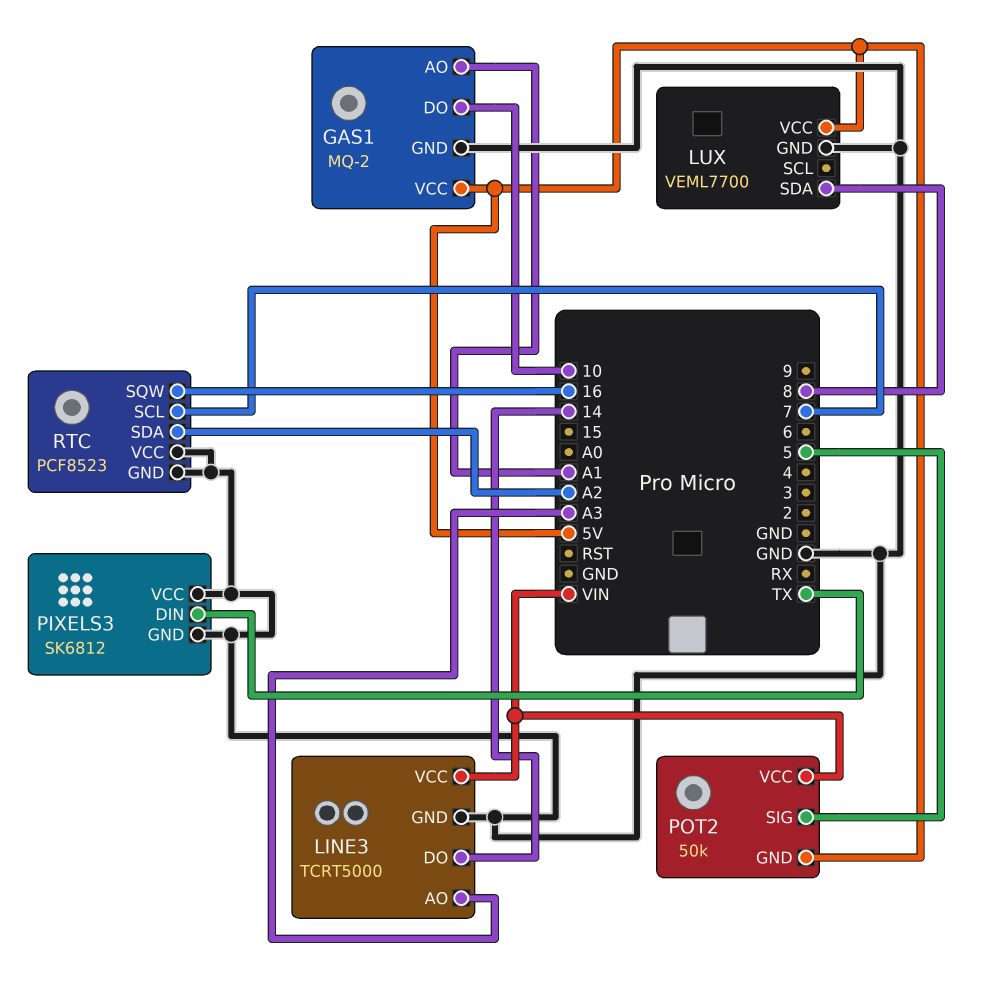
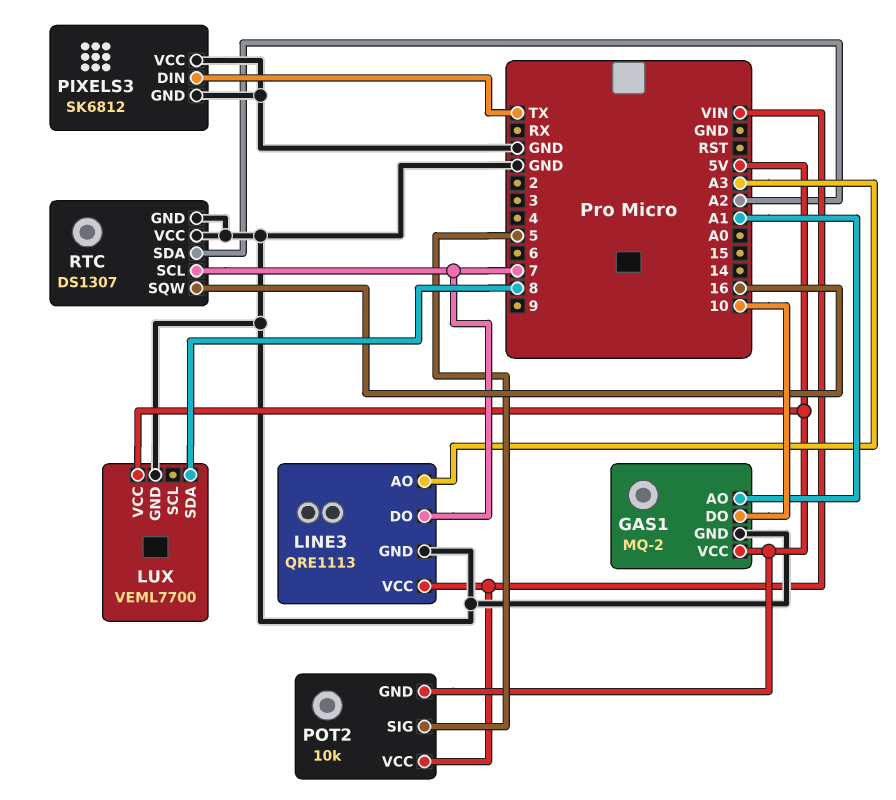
LINE3: TCRT5000 -> QRE1113
LINE3 pin DO: 14 -> 7
POT2: 50k -> 10k
RTC: PCF8523 -> DS1307

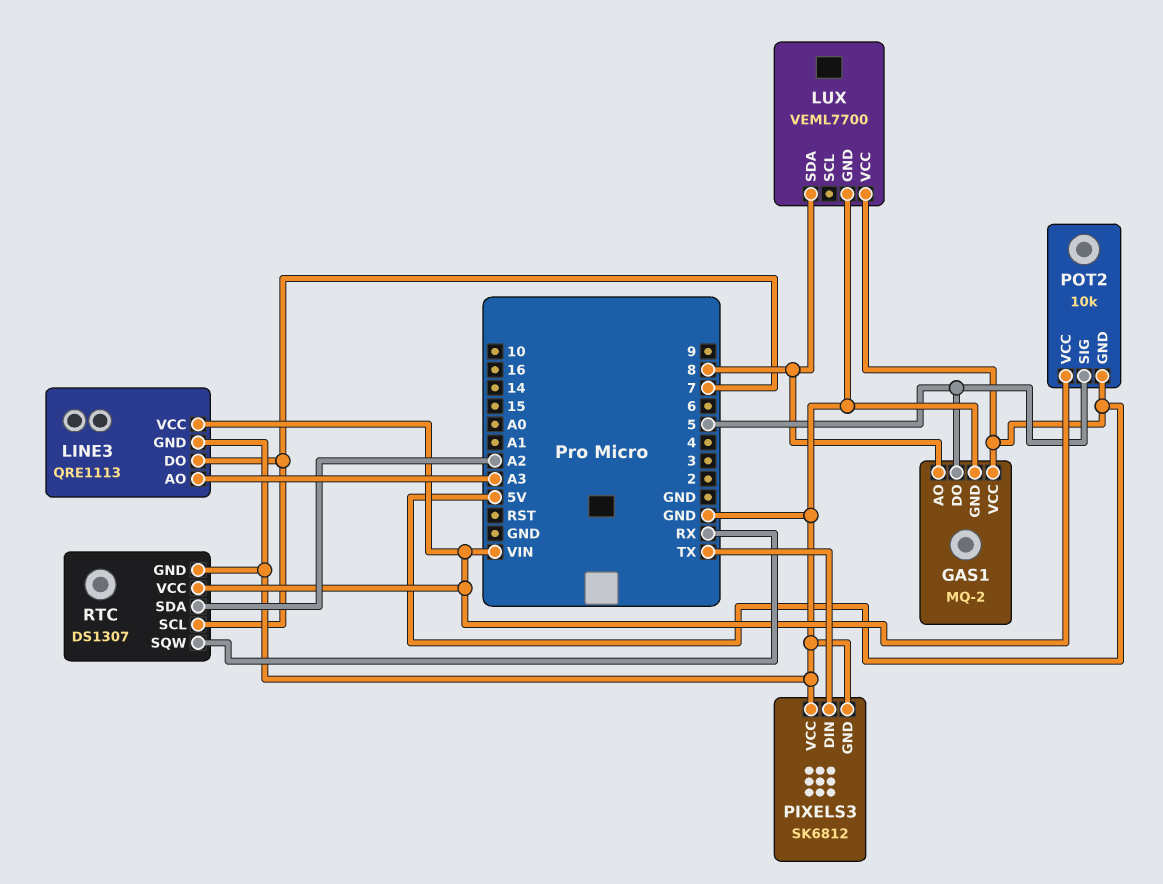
GAS1 pin AO: A1 -> 8
GAS1 pin DO: 10 -> 5
RTC pin SQW: 16 -> RX
RTC pin VCC: GND -> VIN

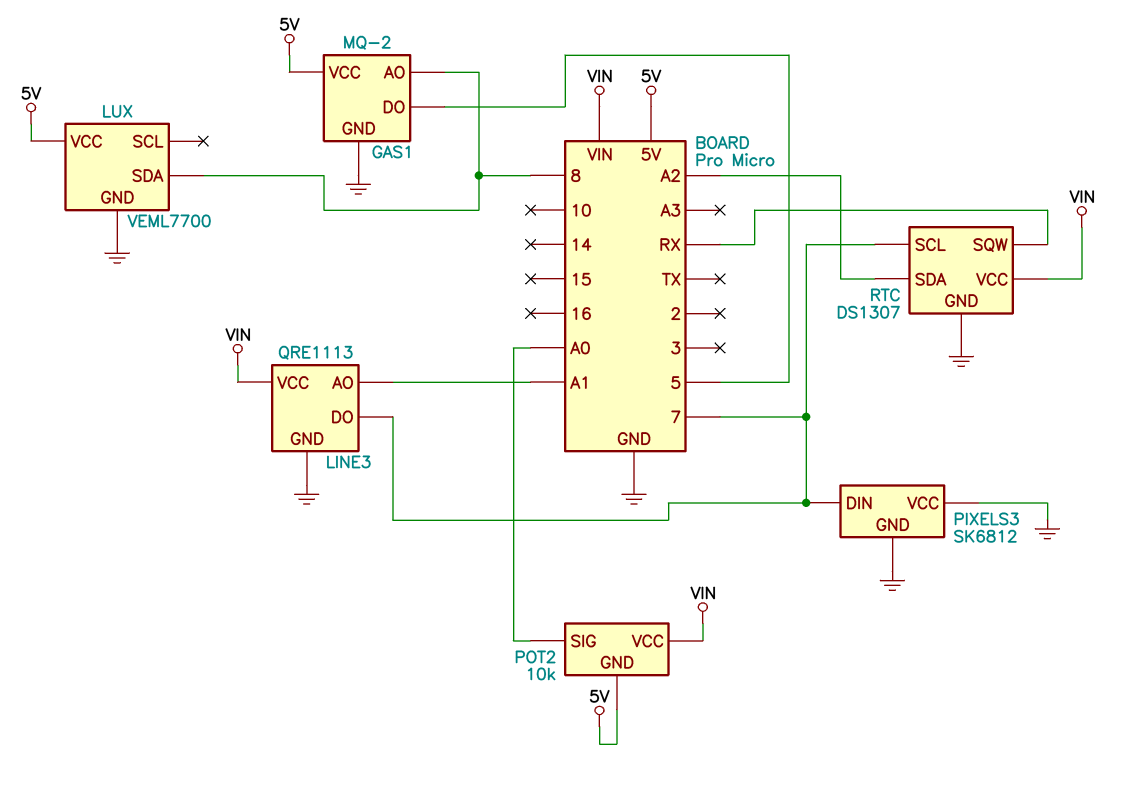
LINE3 pin AO: A3 -> A1
PIXELS3 pin DIN: TX -> 7
POT2 pin SIG: 5 -> A0

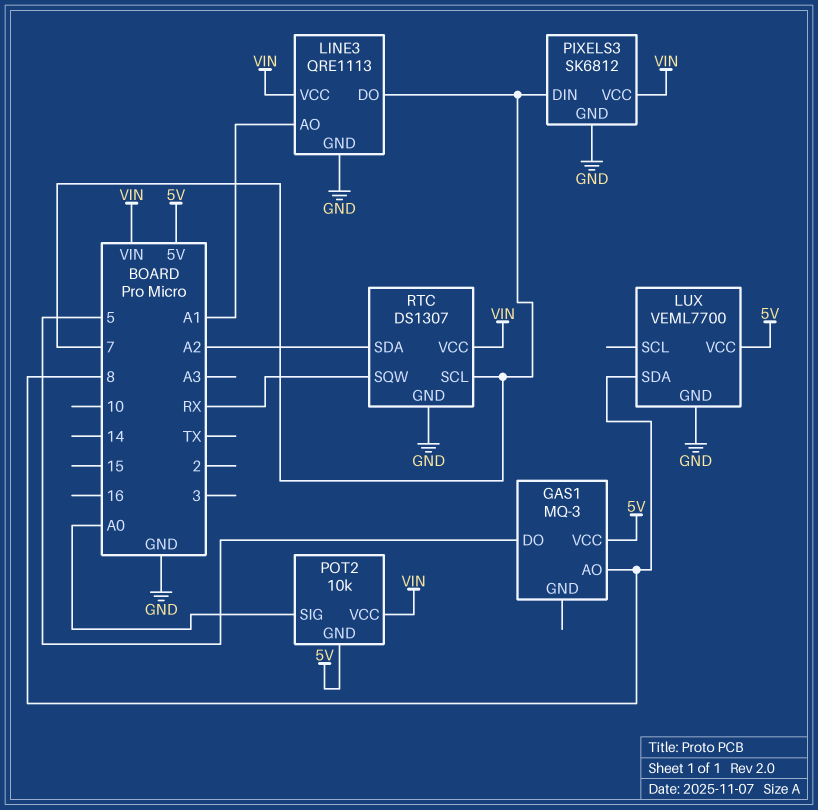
GAS1: MQ-2 -> MQ-3
GAS1 pin GND: GND -> none
PIXELS3 pin VCC: GND -> VIN

